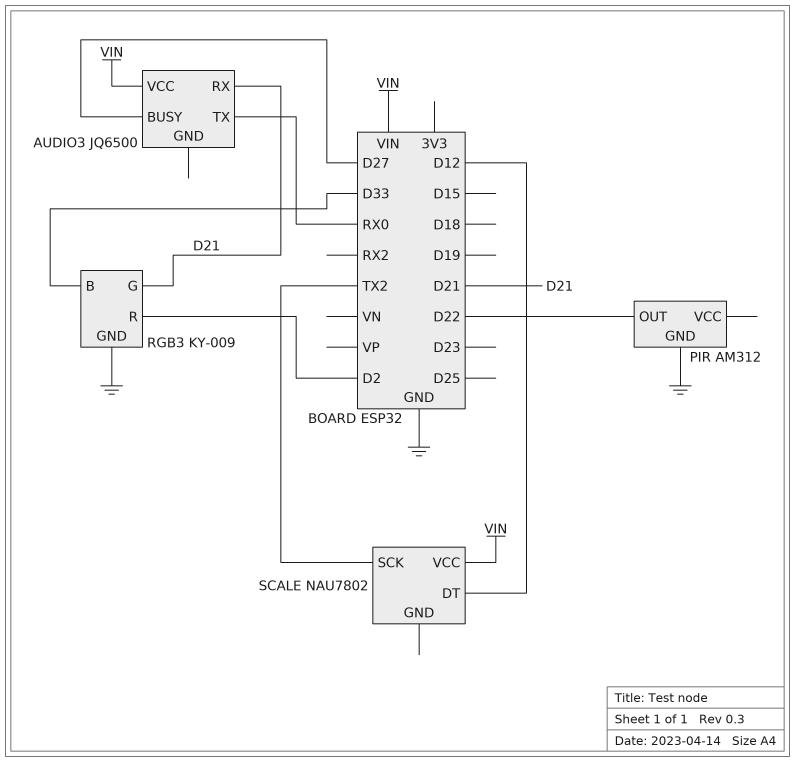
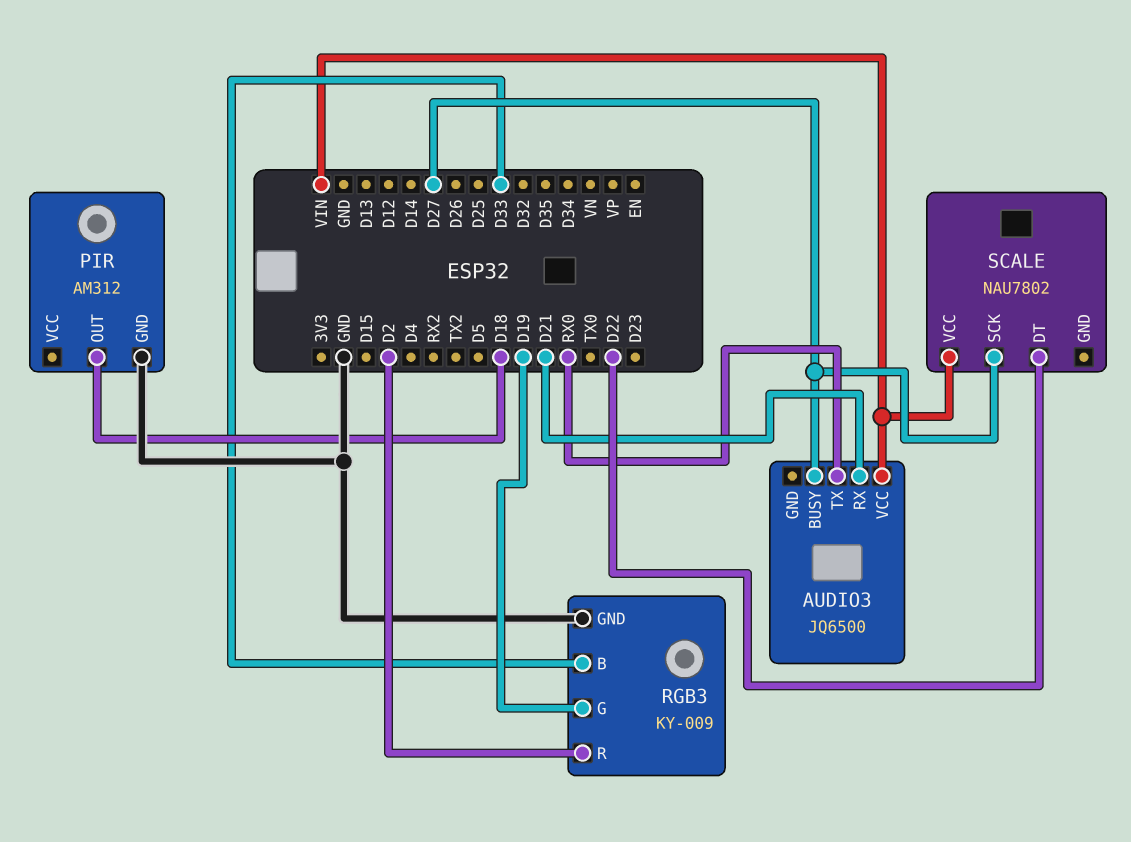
PIR pin OUT: D22 -> D18
RGB3 pin G: D21 -> D19
SCALE pin DT: D12 -> D22
SCALE pin SCK: TX2 -> D27

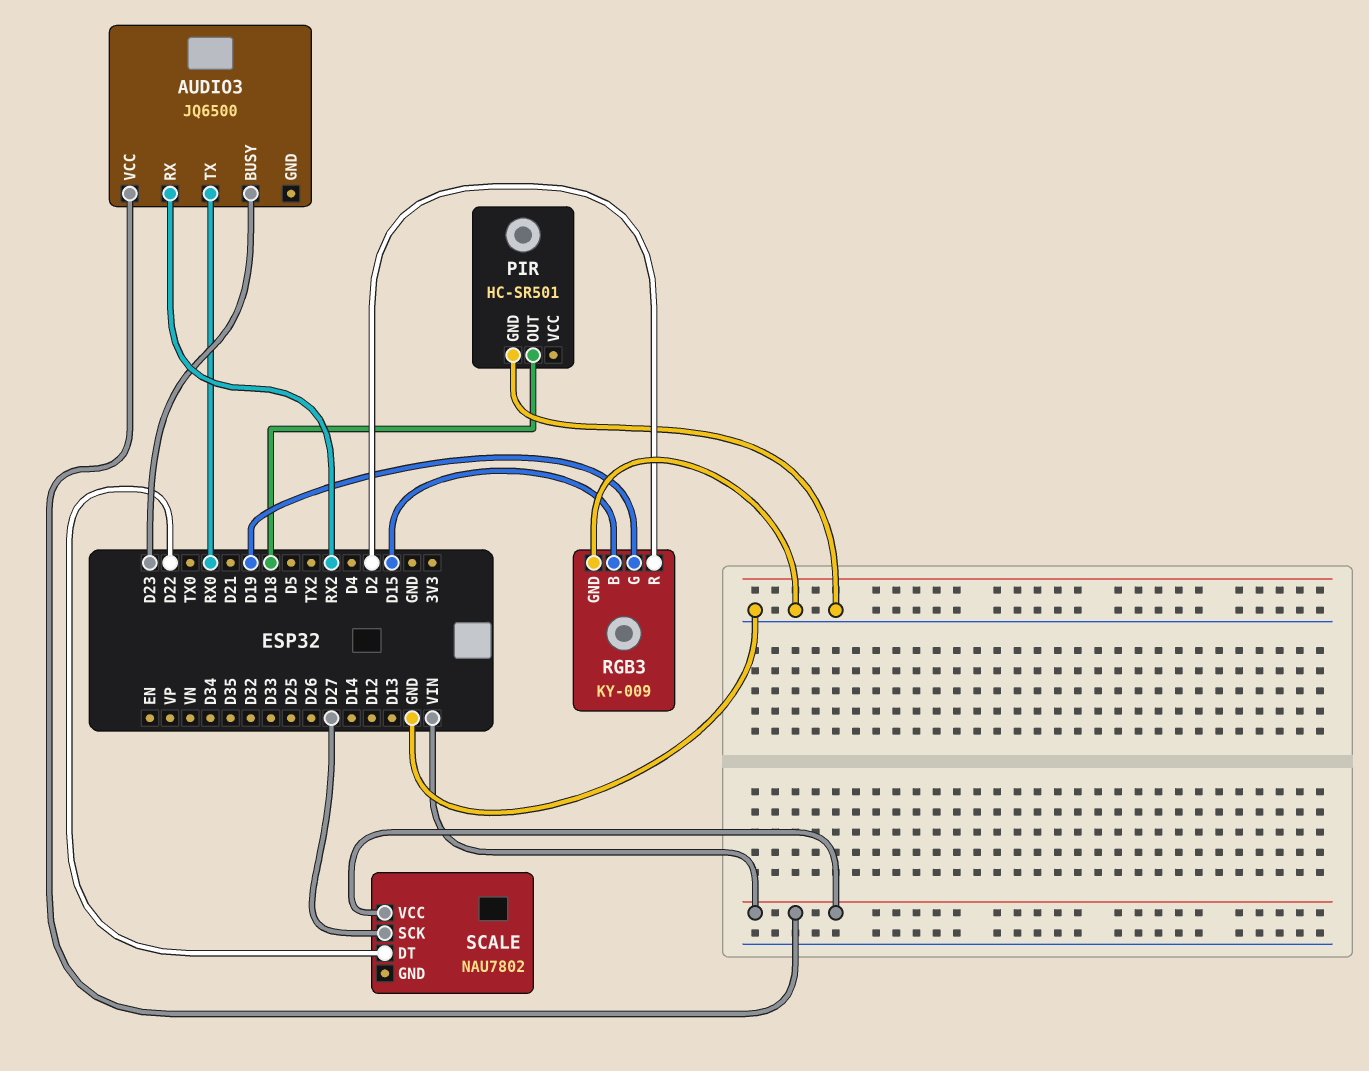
AUDIO3 pin BUSY: D27 -> D23
AUDIO3 pin RX: D21 -> RX2
PIR: AM312 -> HC-SR501
RGB3 pin B: D33 -> D15

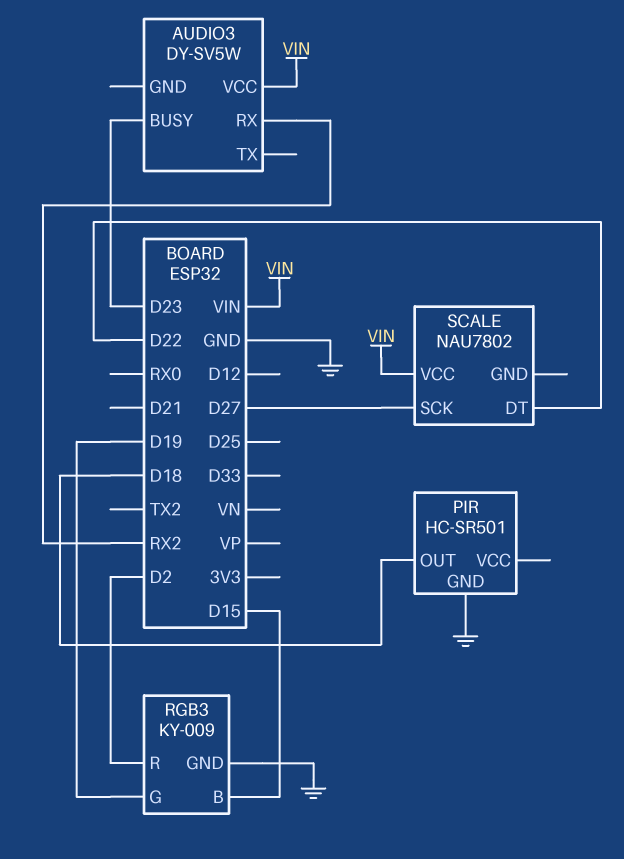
AUDIO3: JQ6500 -> DY-SV5W
AUDIO3 pin TX: RX0 -> none

